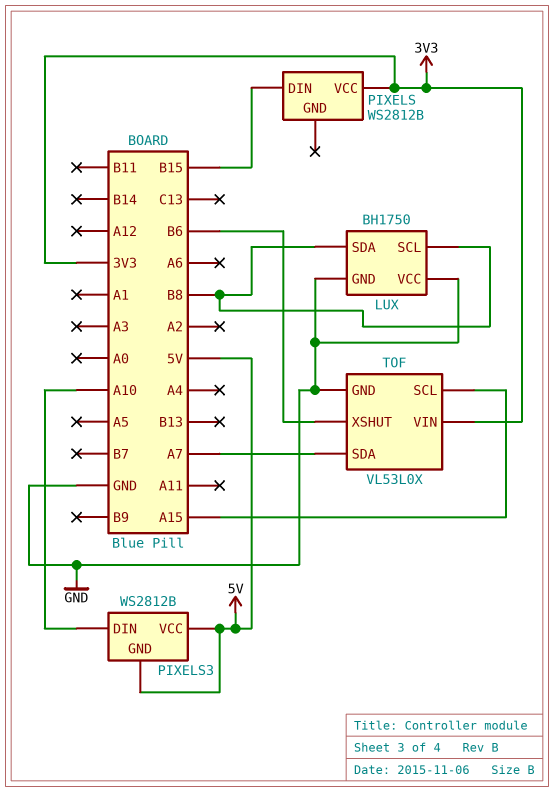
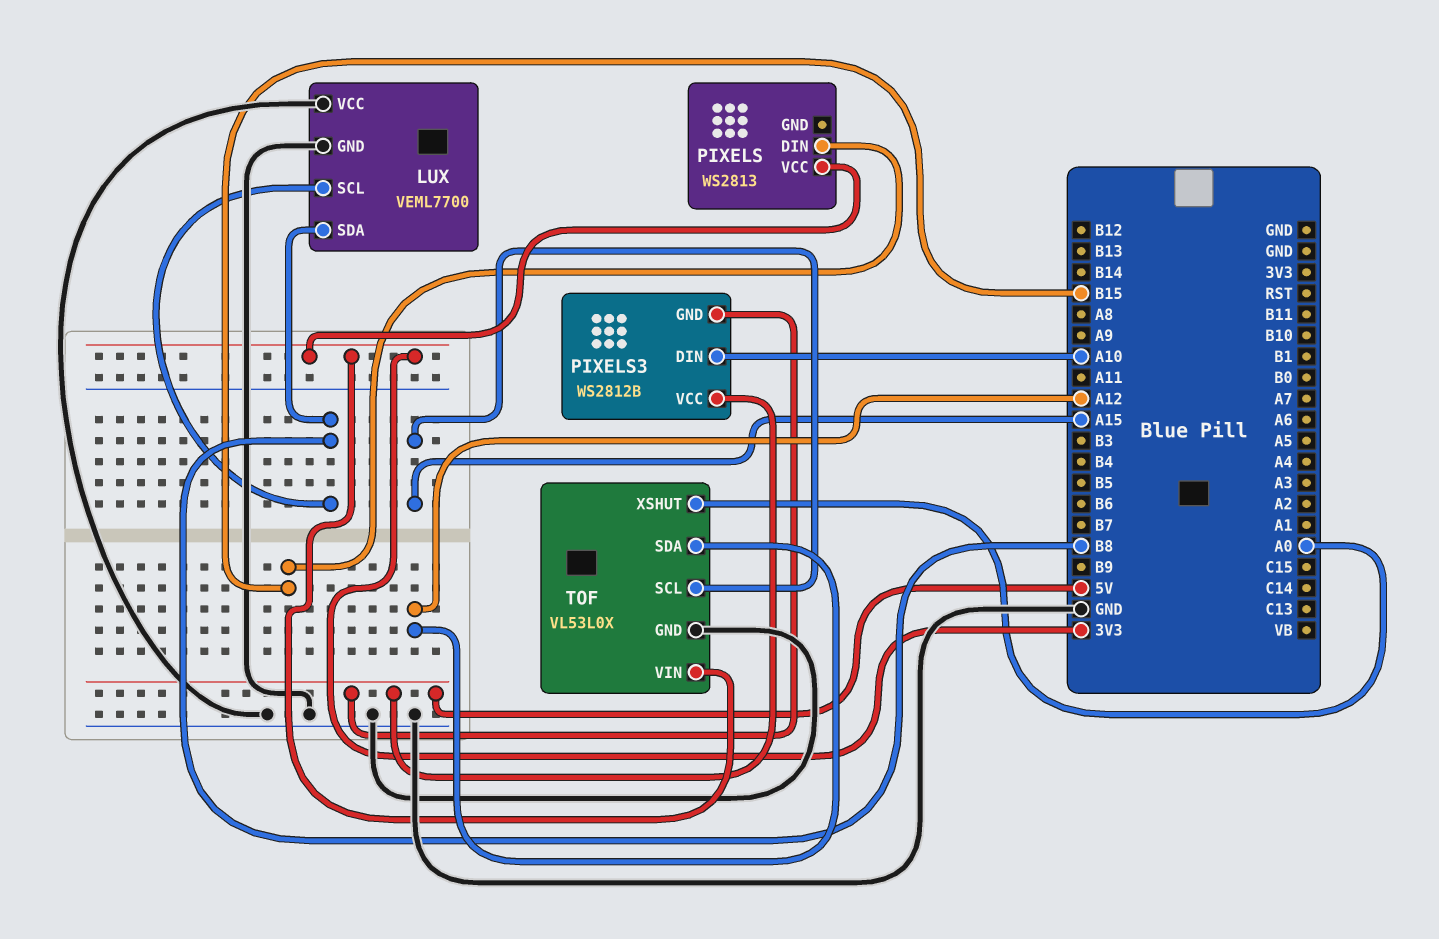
LUX: BH1750 -> VEML7700
PIXELS: WS2812B -> WS2813
TOF pin SDA: A7 -> A12
TOF pin XSHUT: B6 -> A0

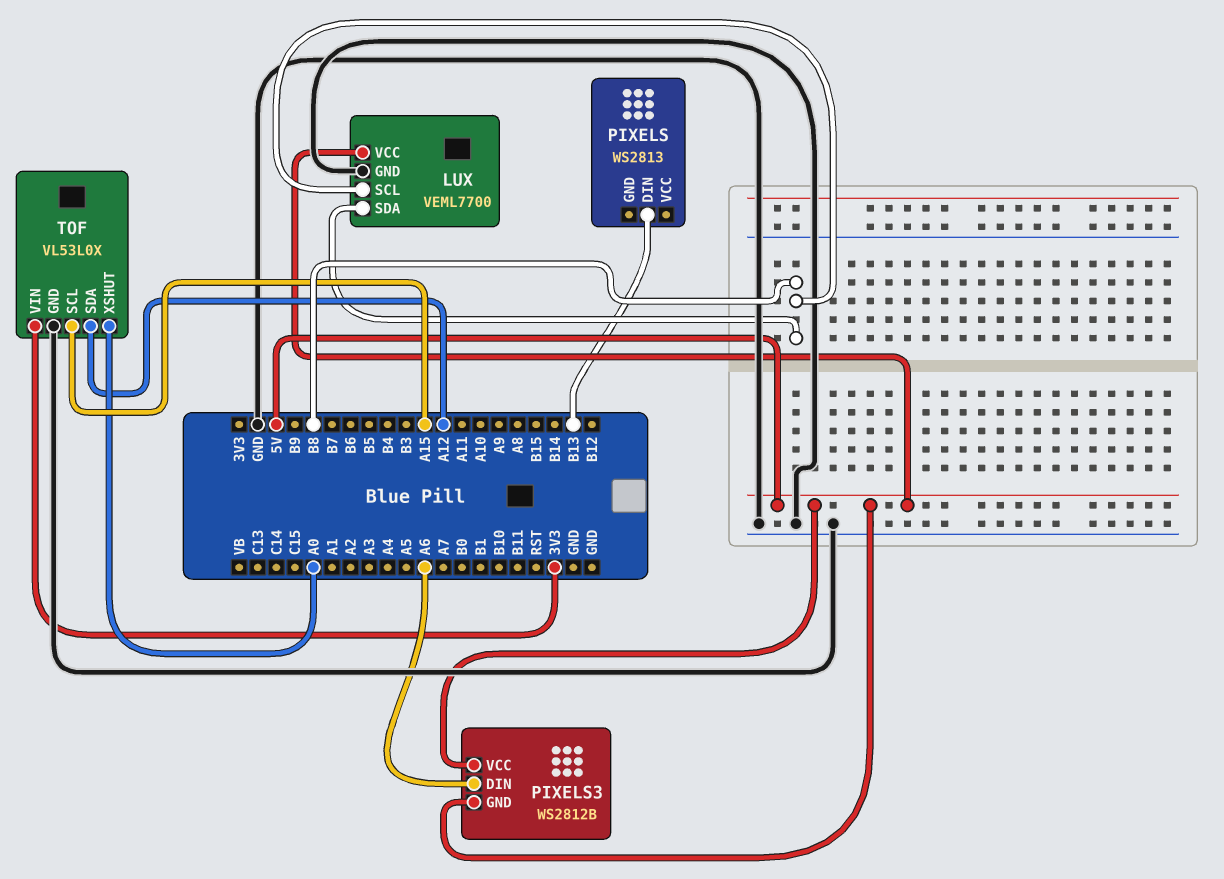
LUX pin VCC: GND -> 5V
PIXELS pin DIN: B15 -> B13
PIXELS pin VCC: 3V3 -> none
PIXELS3 pin DIN: A10 -> A6

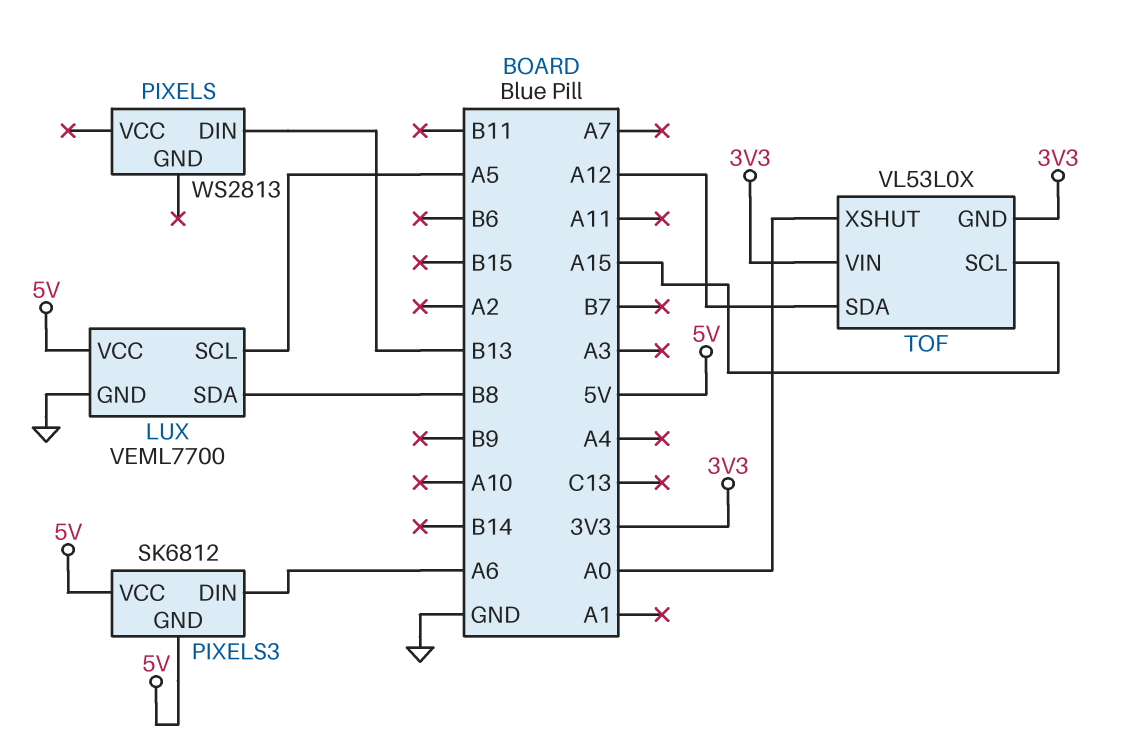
LUX pin SCL: B8 -> A5
PIXELS3: WS2812B -> SK6812
TOF pin GND: GND -> 3V3

